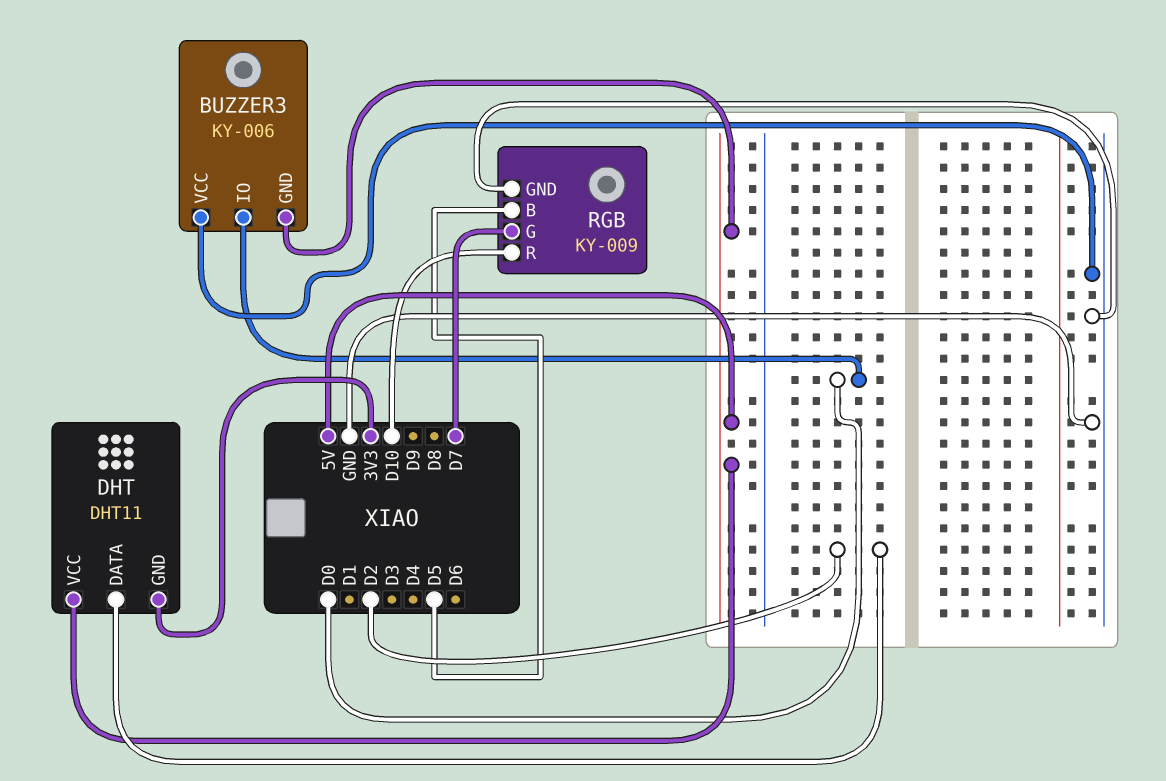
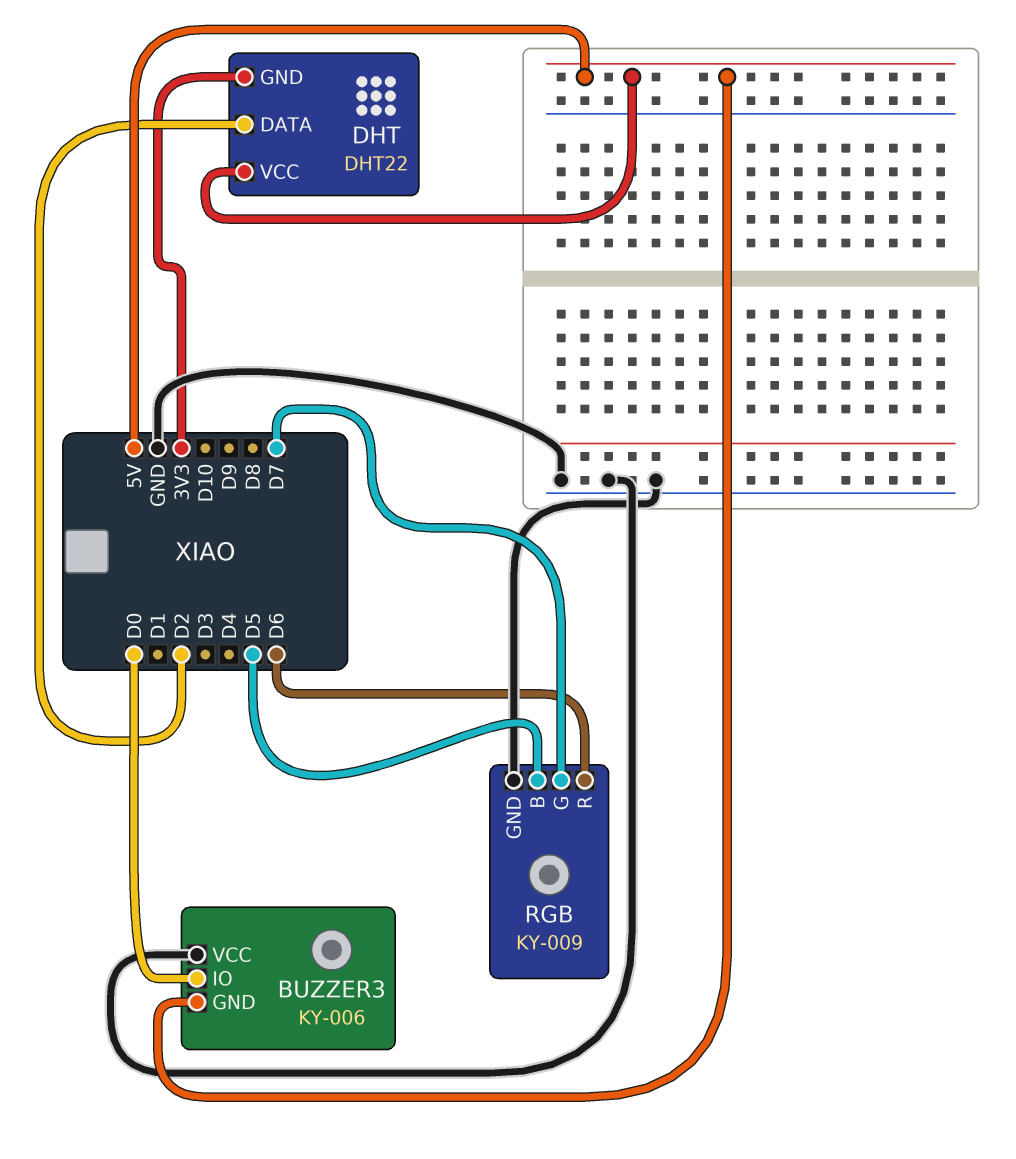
DHT: DHT11 -> DHT22
RGB pin R: D10 -> D6

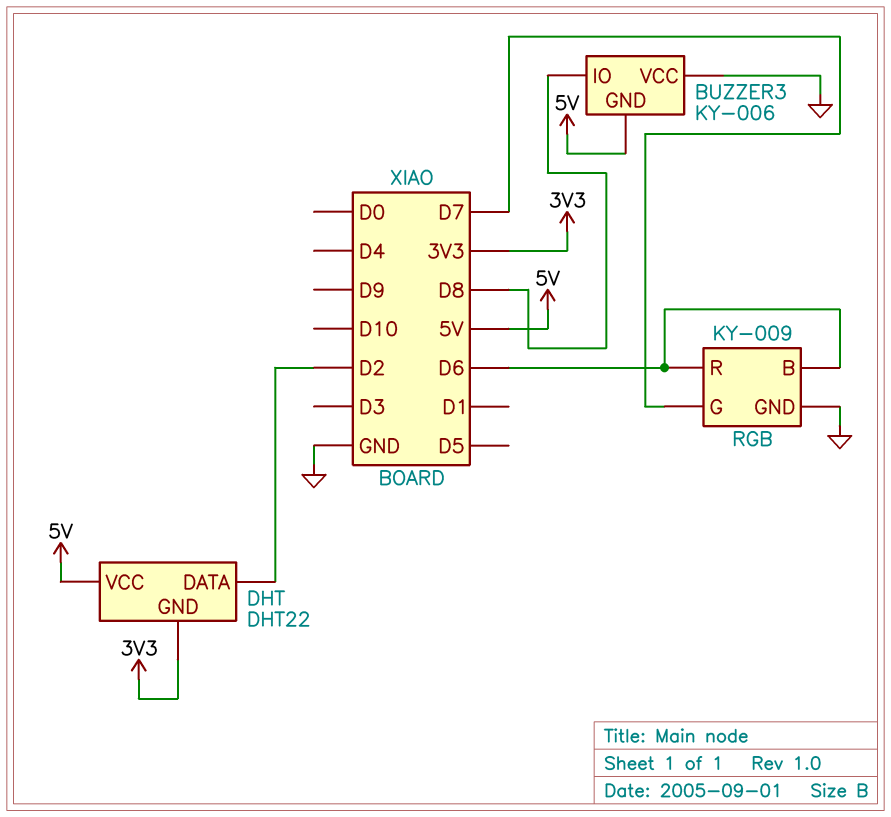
BUZZER3 pin IO: D0 -> D8
RGB pin B: D5 -> D6

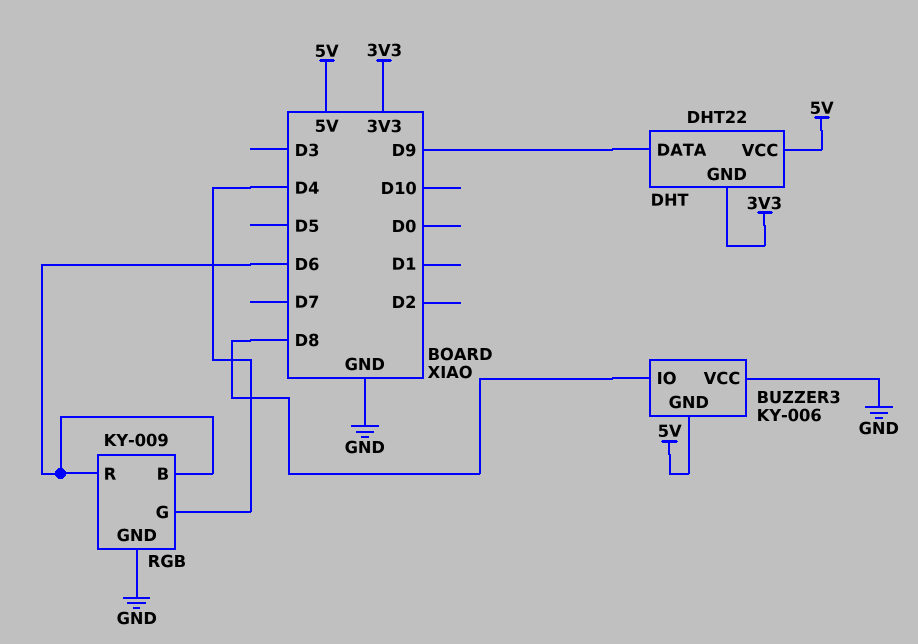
DHT pin DATA: D2 -> D9
RGB pin G: D7 -> D4

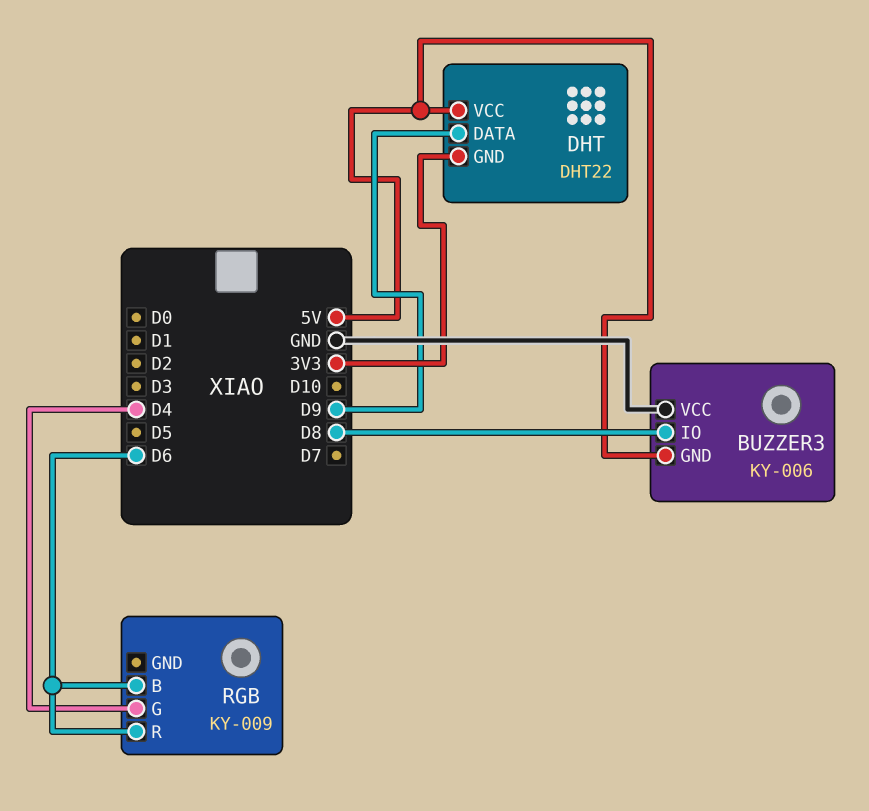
RGB pin GND: GND -> none

